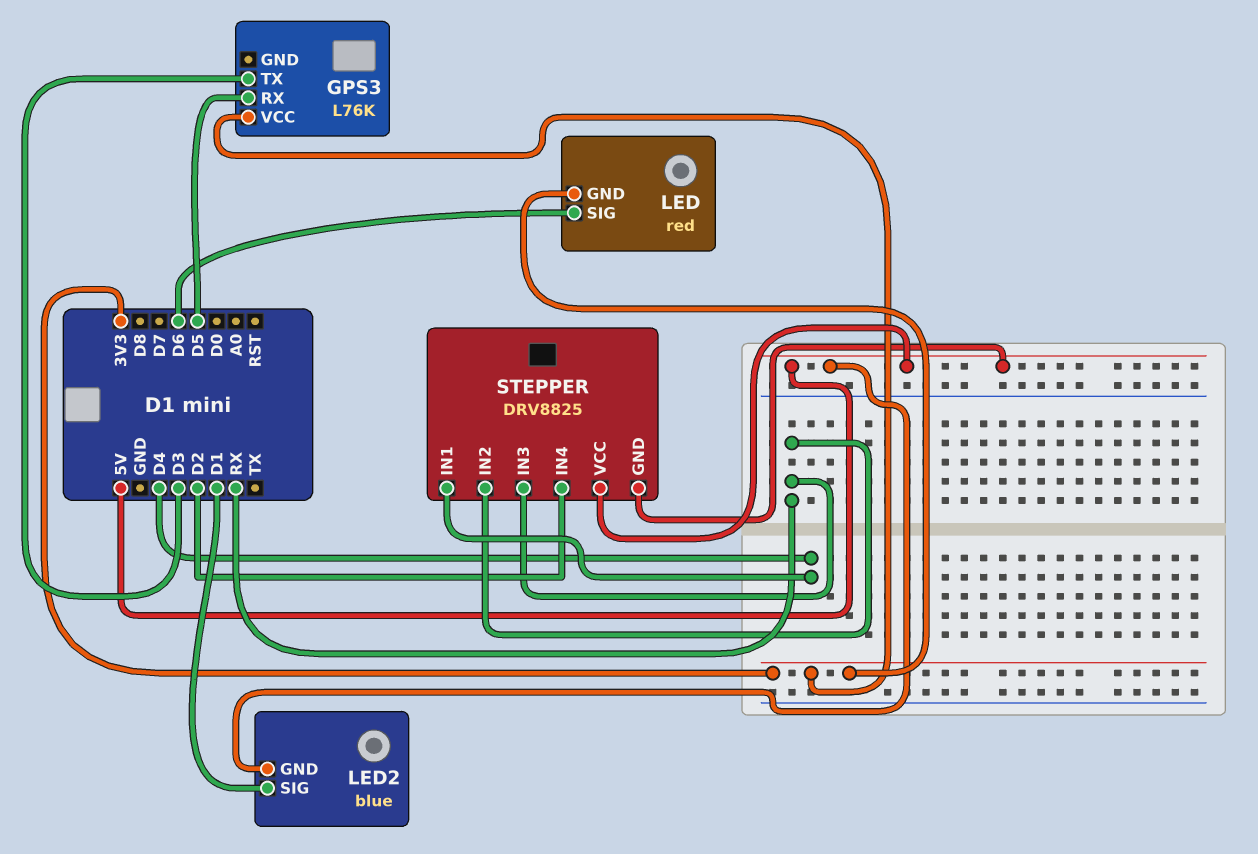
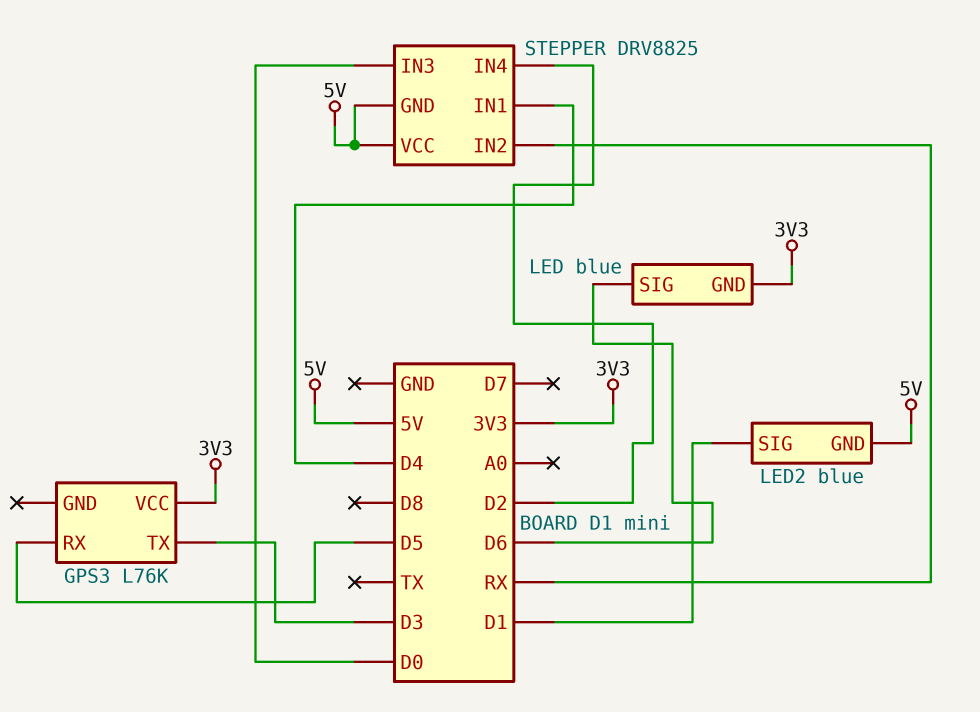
LED: red -> blue
STEPPER pin IN3: RX -> D0

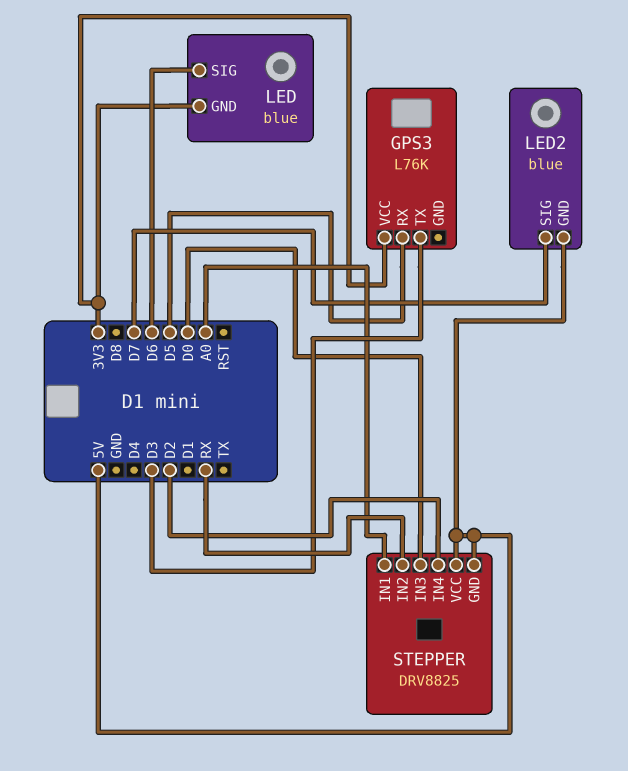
LED2 pin SIG: D1 -> D7
STEPPER pin IN1: D4 -> A0

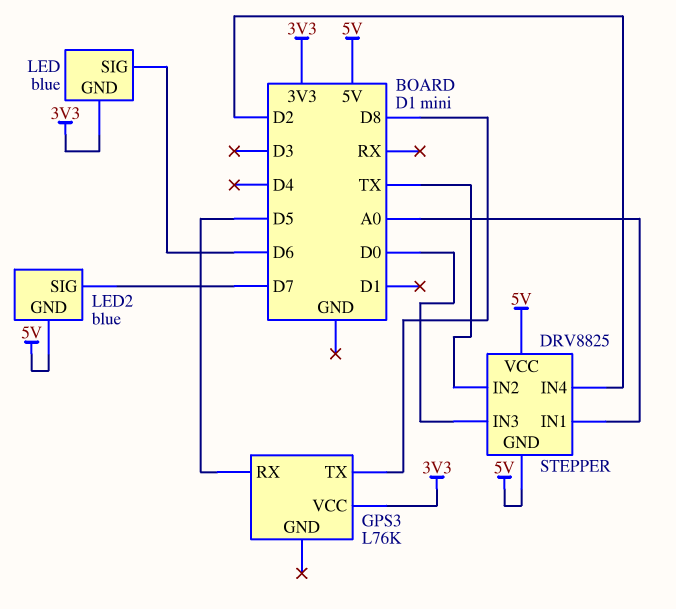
GPS3 pin TX: D3 -> D8
STEPPER pin IN2: RX -> TX

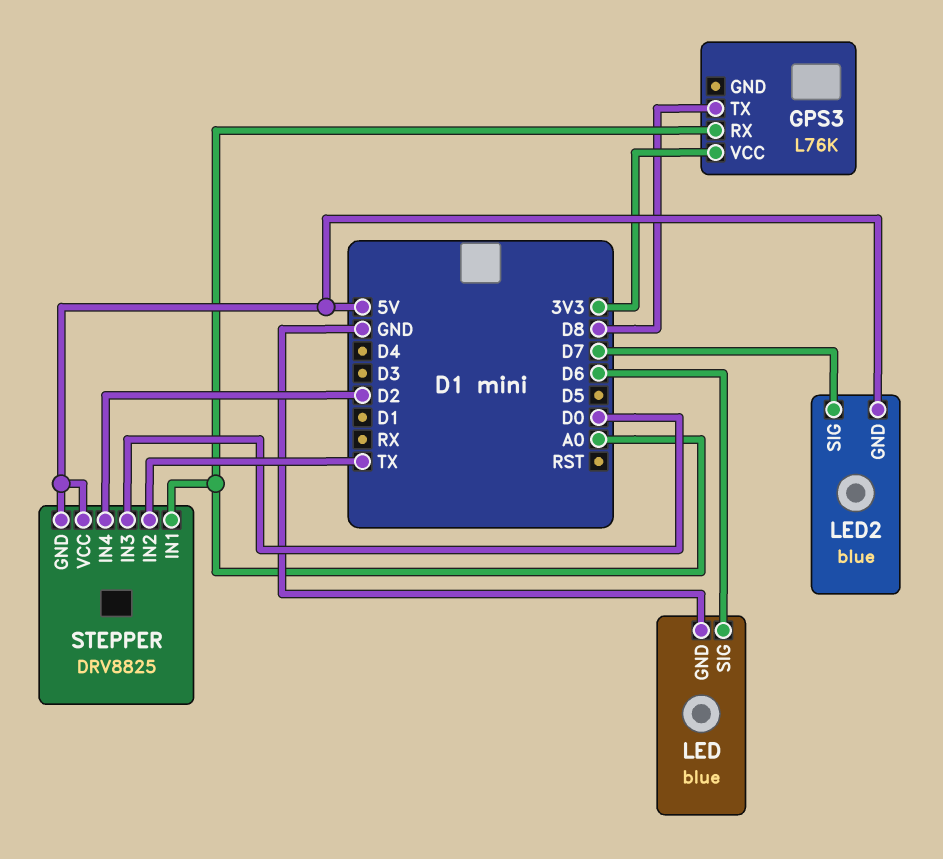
GPS3 pin RX: D5 -> A0
LED pin GND: 3V3 -> GND

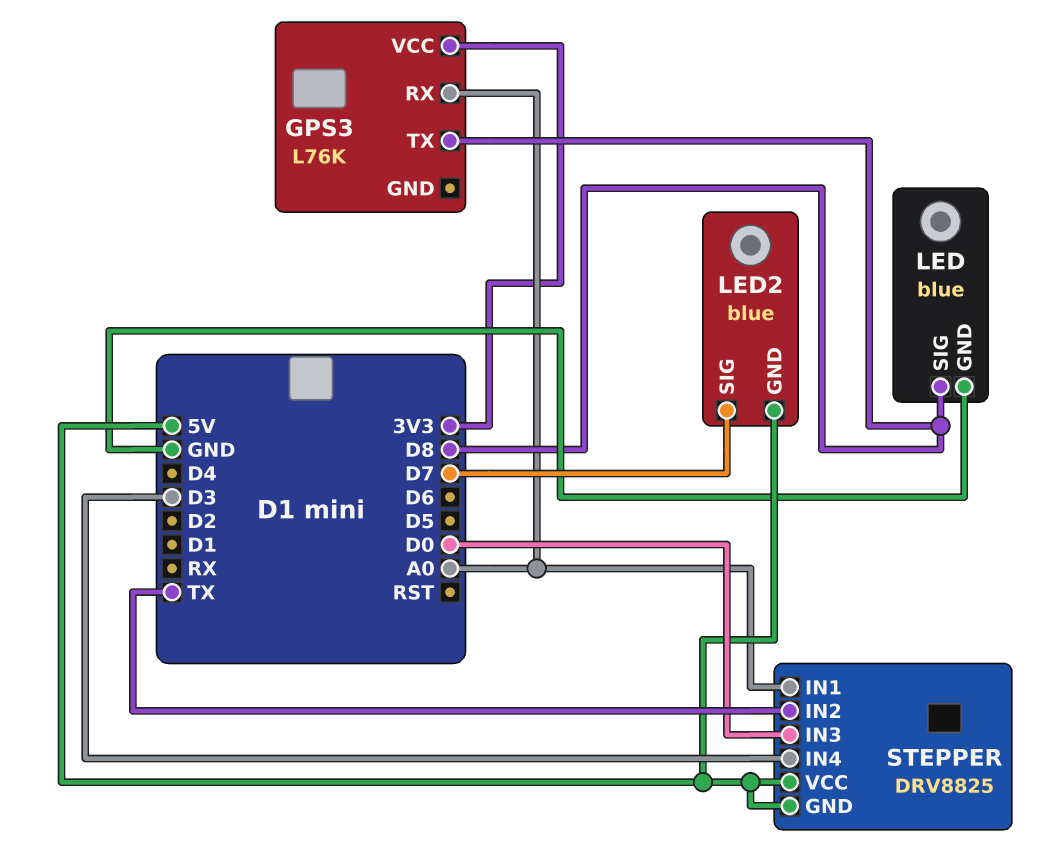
LED pin SIG: D6 -> D8
STEPPER pin IN4: D2 -> D3

